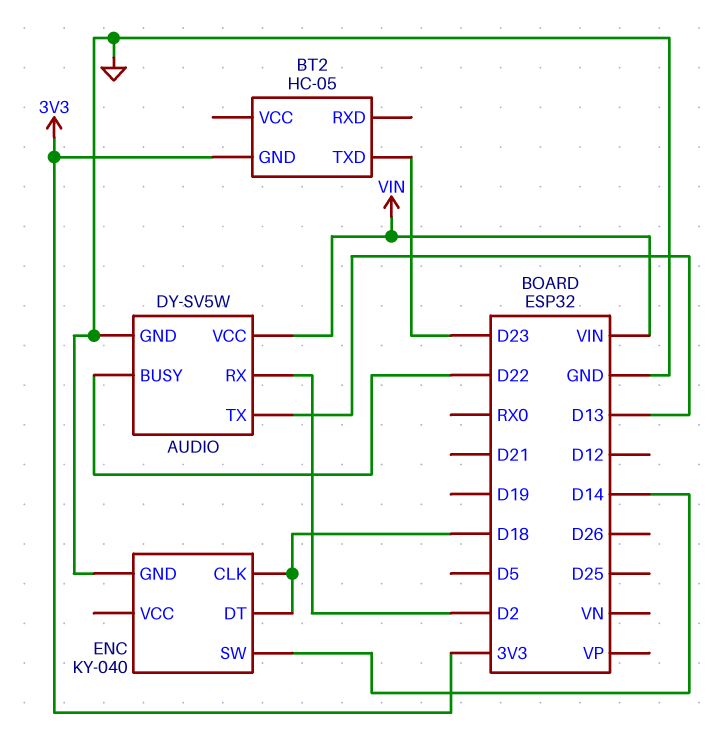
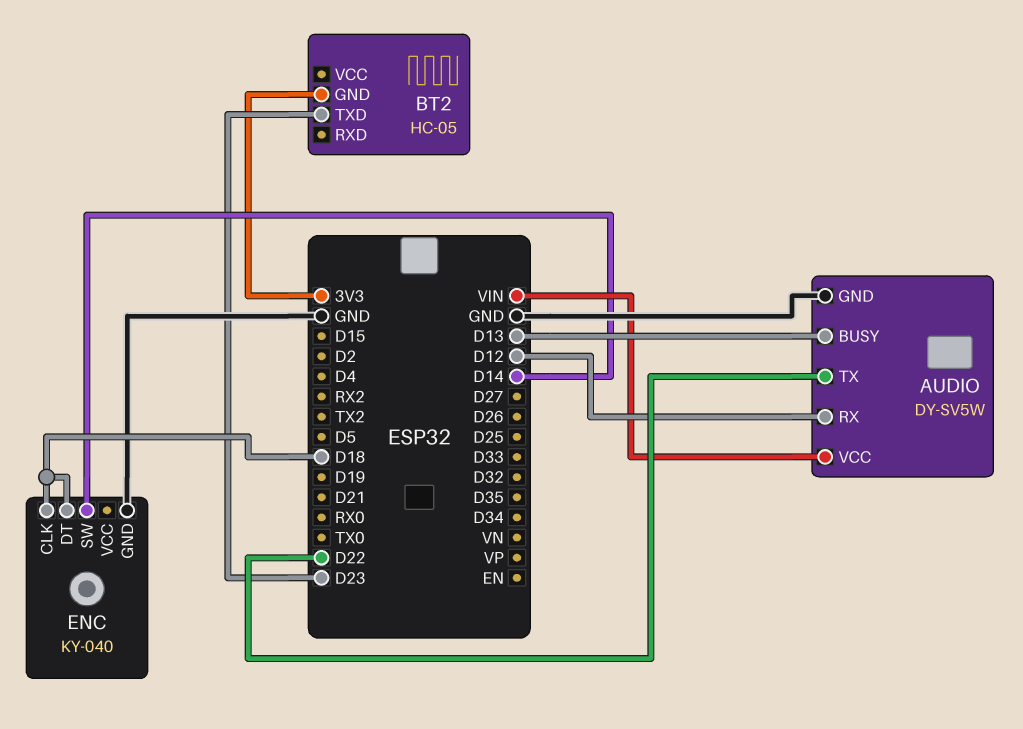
AUDIO pin BUSY: D22 -> D13
AUDIO pin RX: D2 -> D12
AUDIO pin TX: D13 -> D22

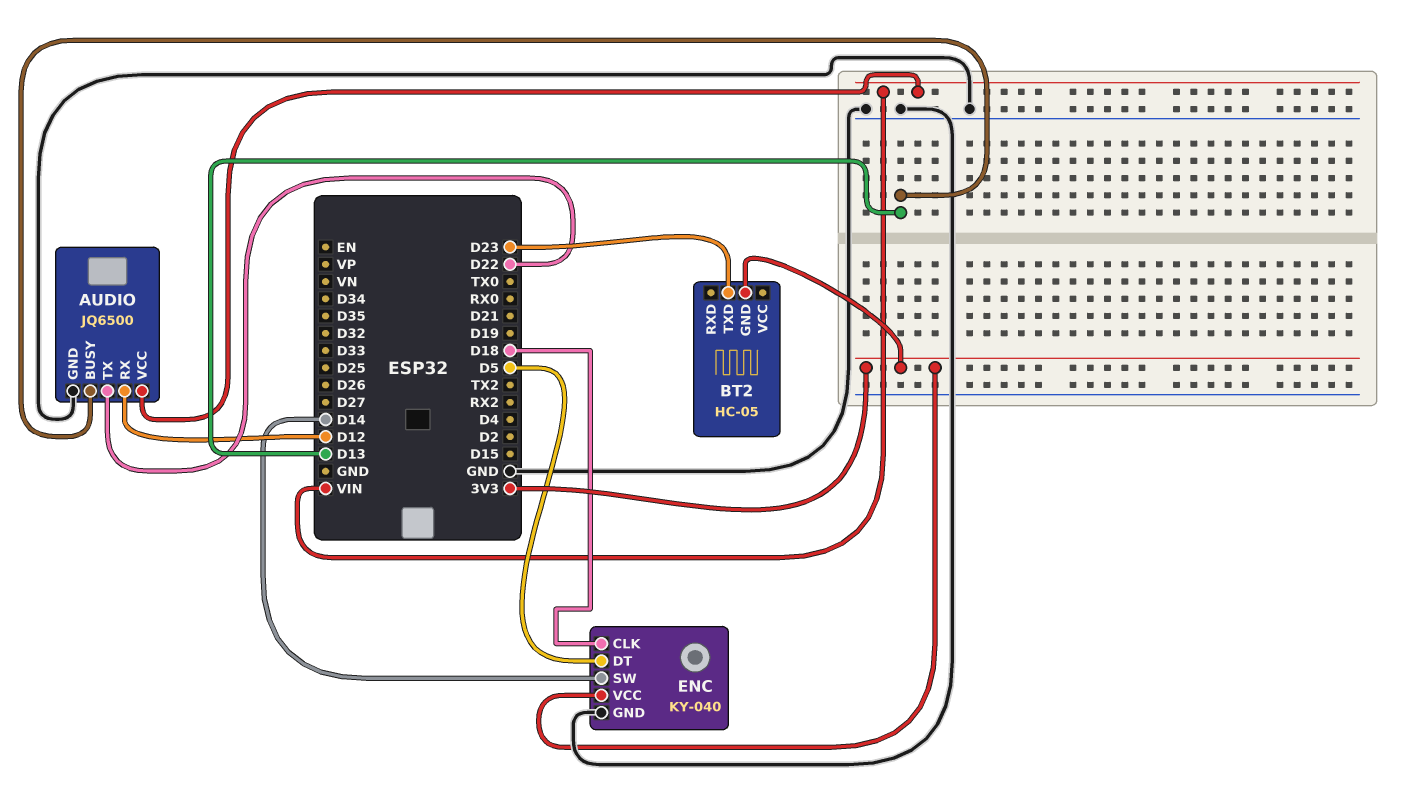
AUDIO: DY-SV5W -> JQ6500
ENC pin DT: D18 -> D5
ENC pin VCC: none -> 3V3

